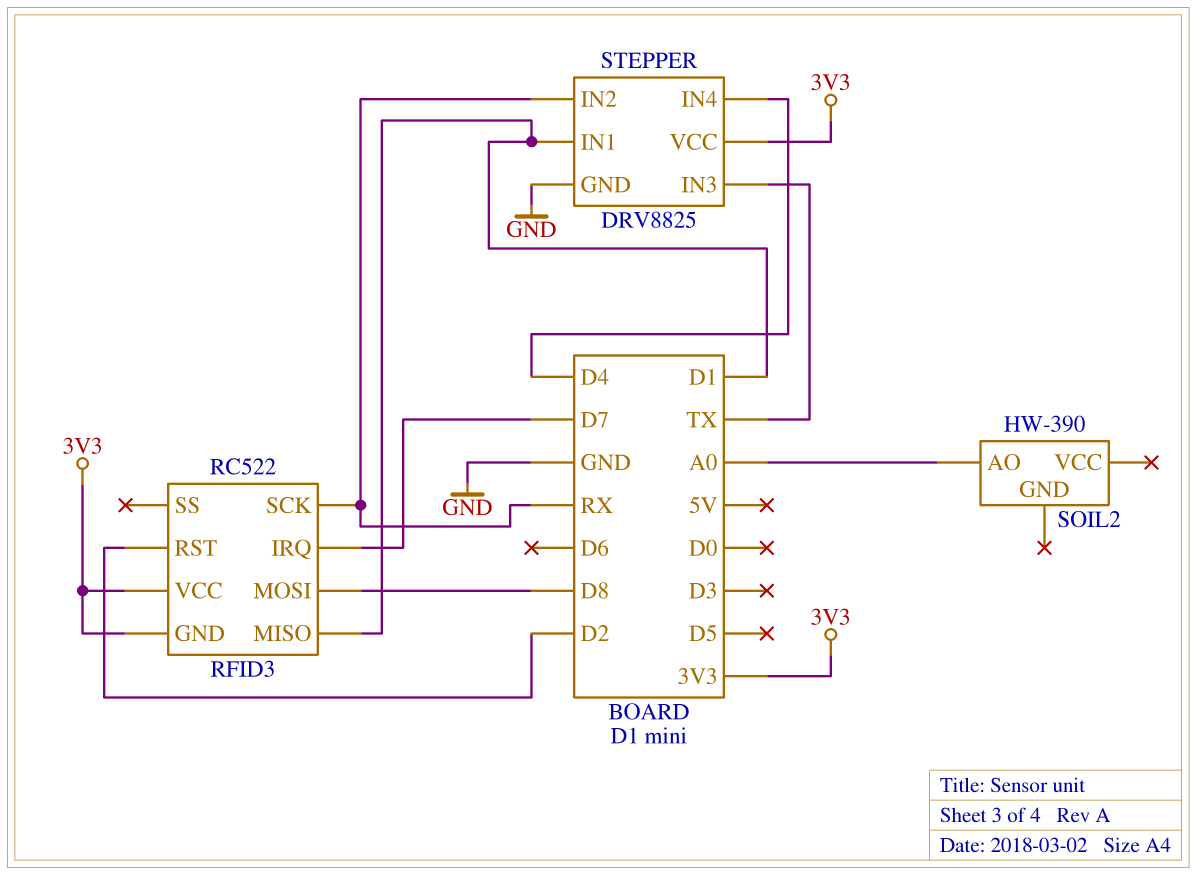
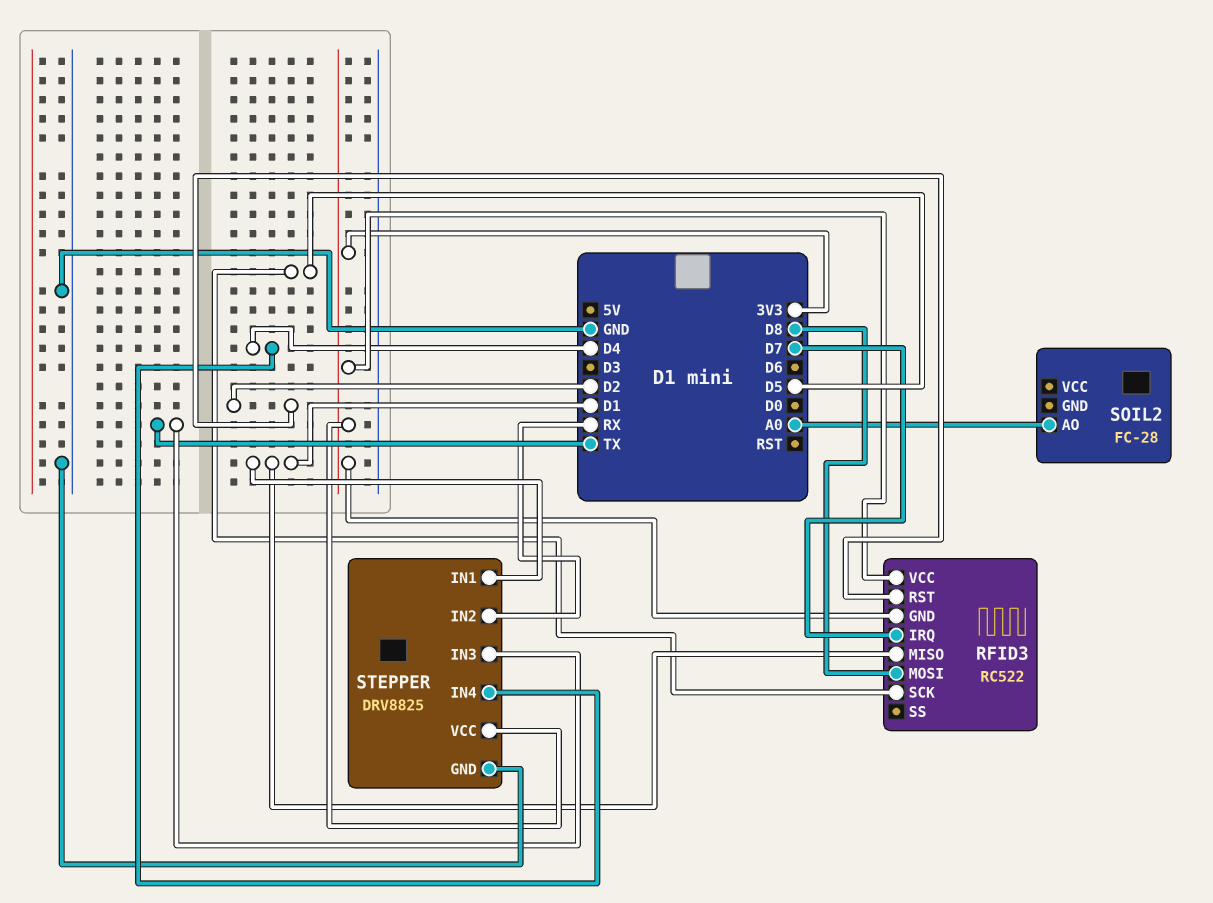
RFID3 pin SCK: RX -> D5
SOIL2: HW-390 -> FC-28

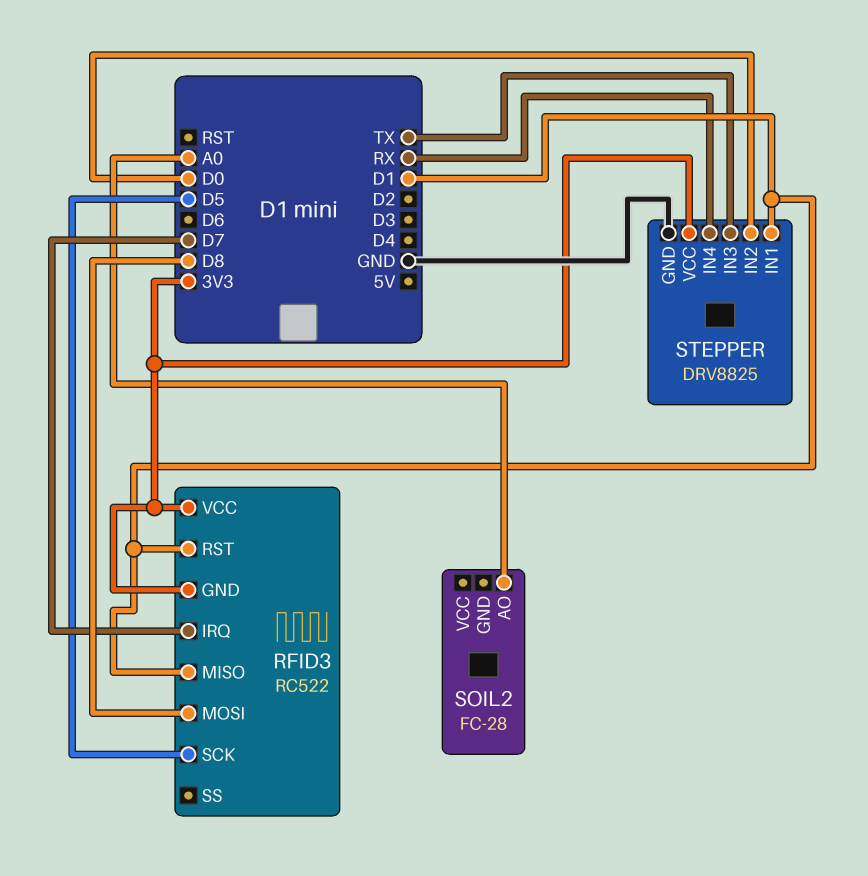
RFID3 pin RST: D2 -> D1
STEPPER pin IN2: RX -> D0
STEPPER pin IN4: D4 -> RX

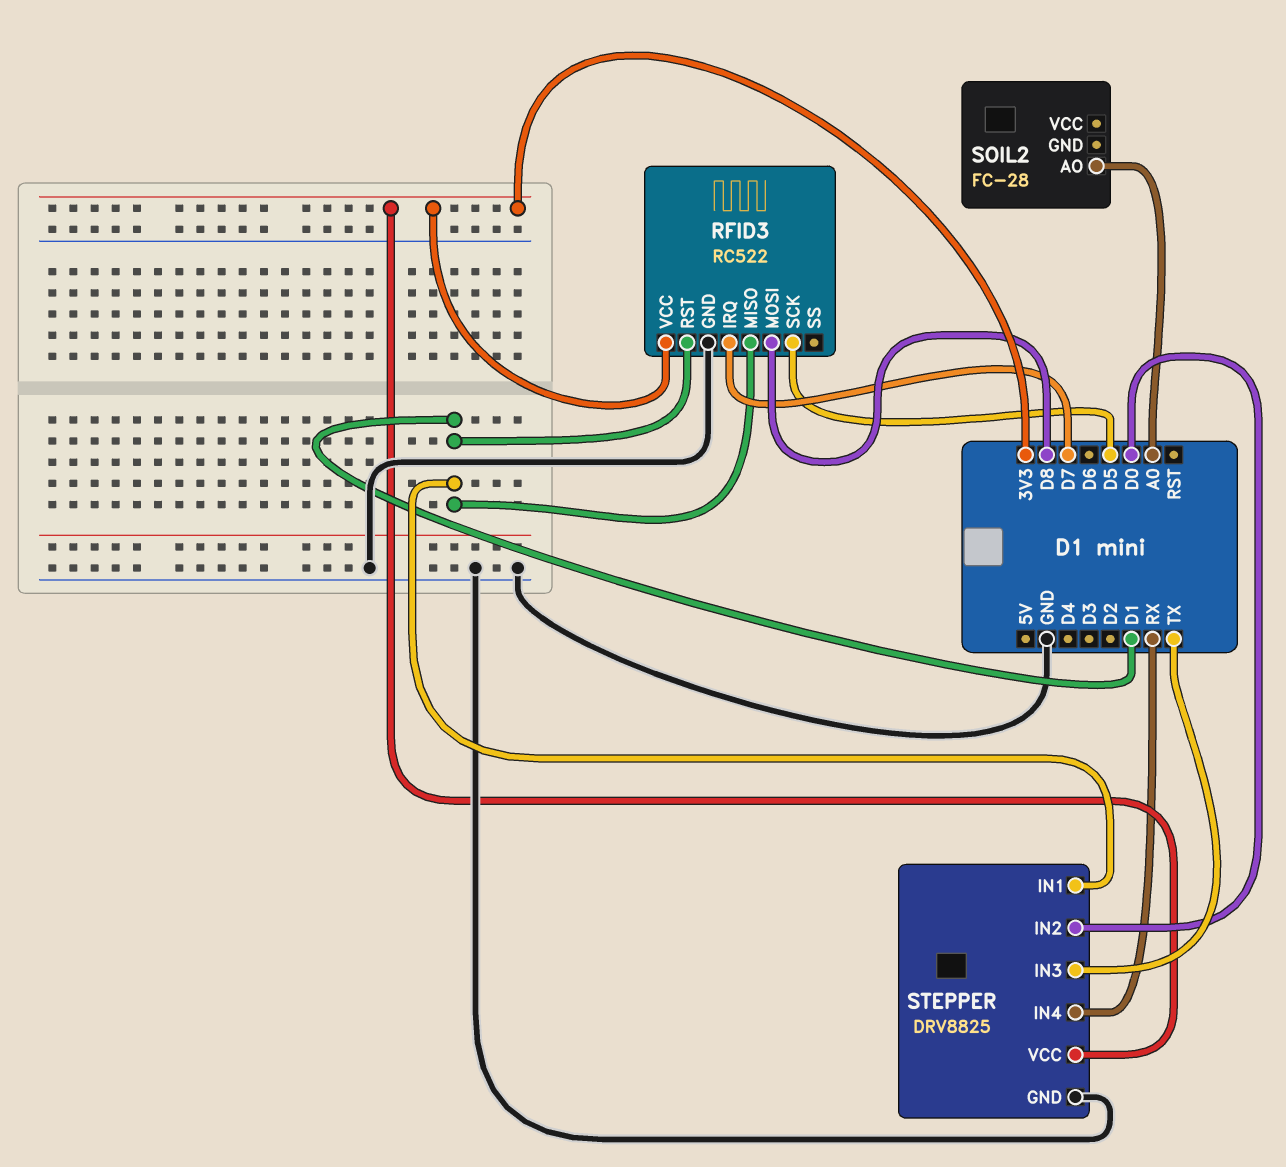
RFID3 pin GND: 3V3 -> GND

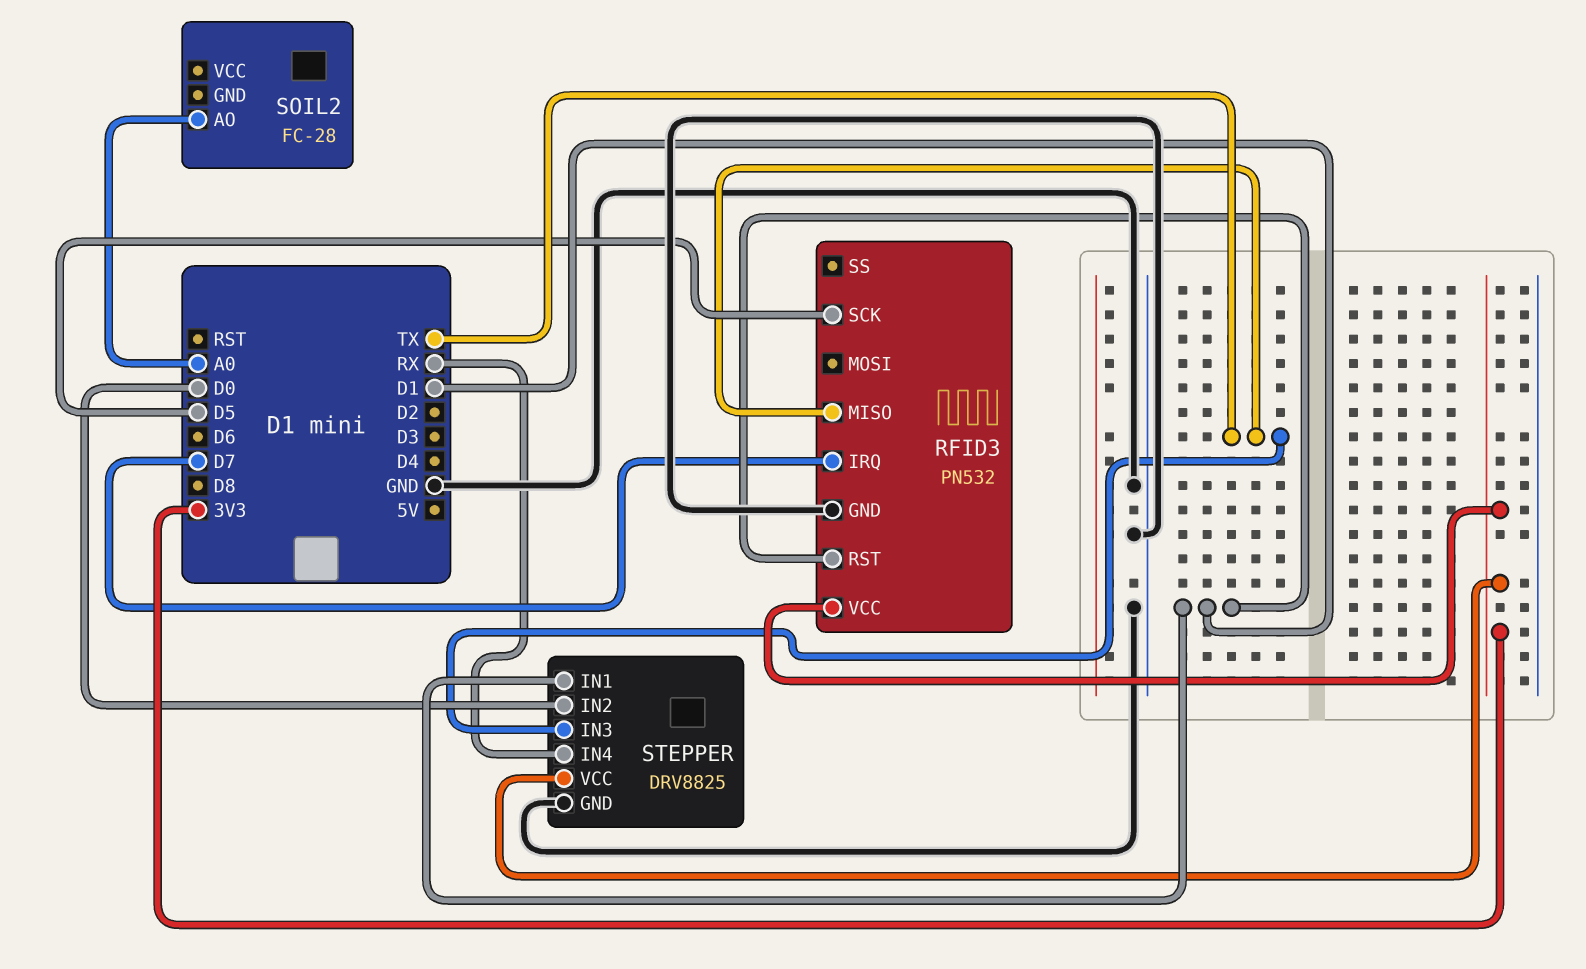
RFID3: RC522 -> PN532
RFID3 pin MISO: D1 -> TX
RFID3 pin MOSI: D8 -> none

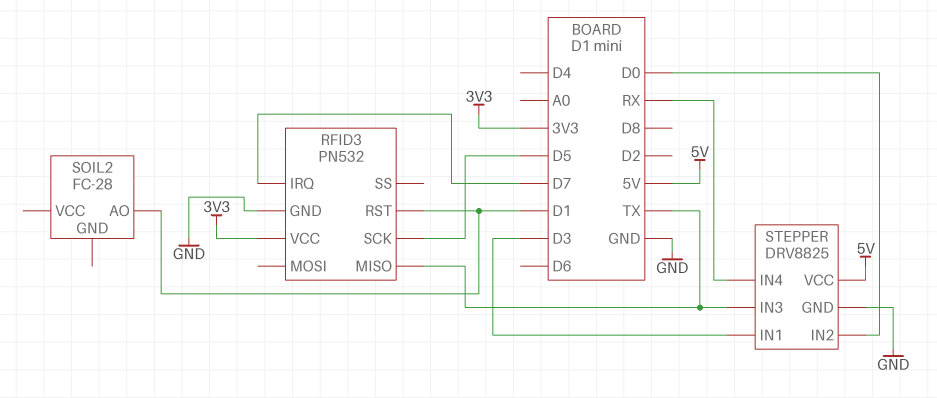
SOIL2 pin AO: A0 -> D1
STEPPER pin IN1: D1 -> D3
STEPPER pin VCC: 3V3 -> 5V

